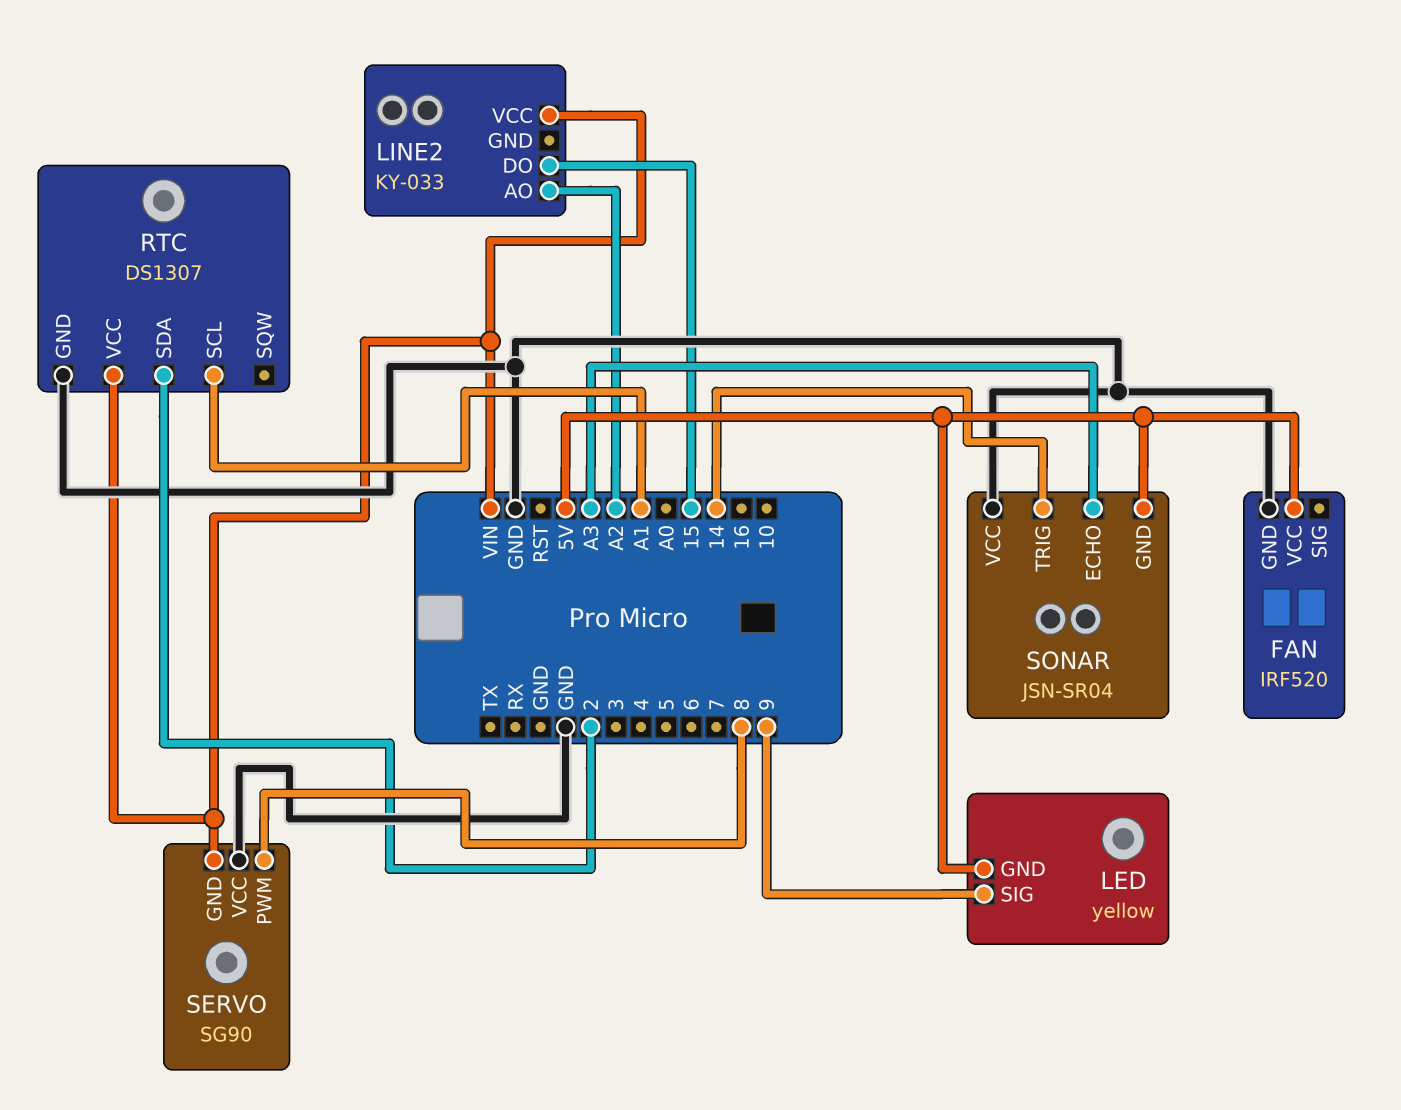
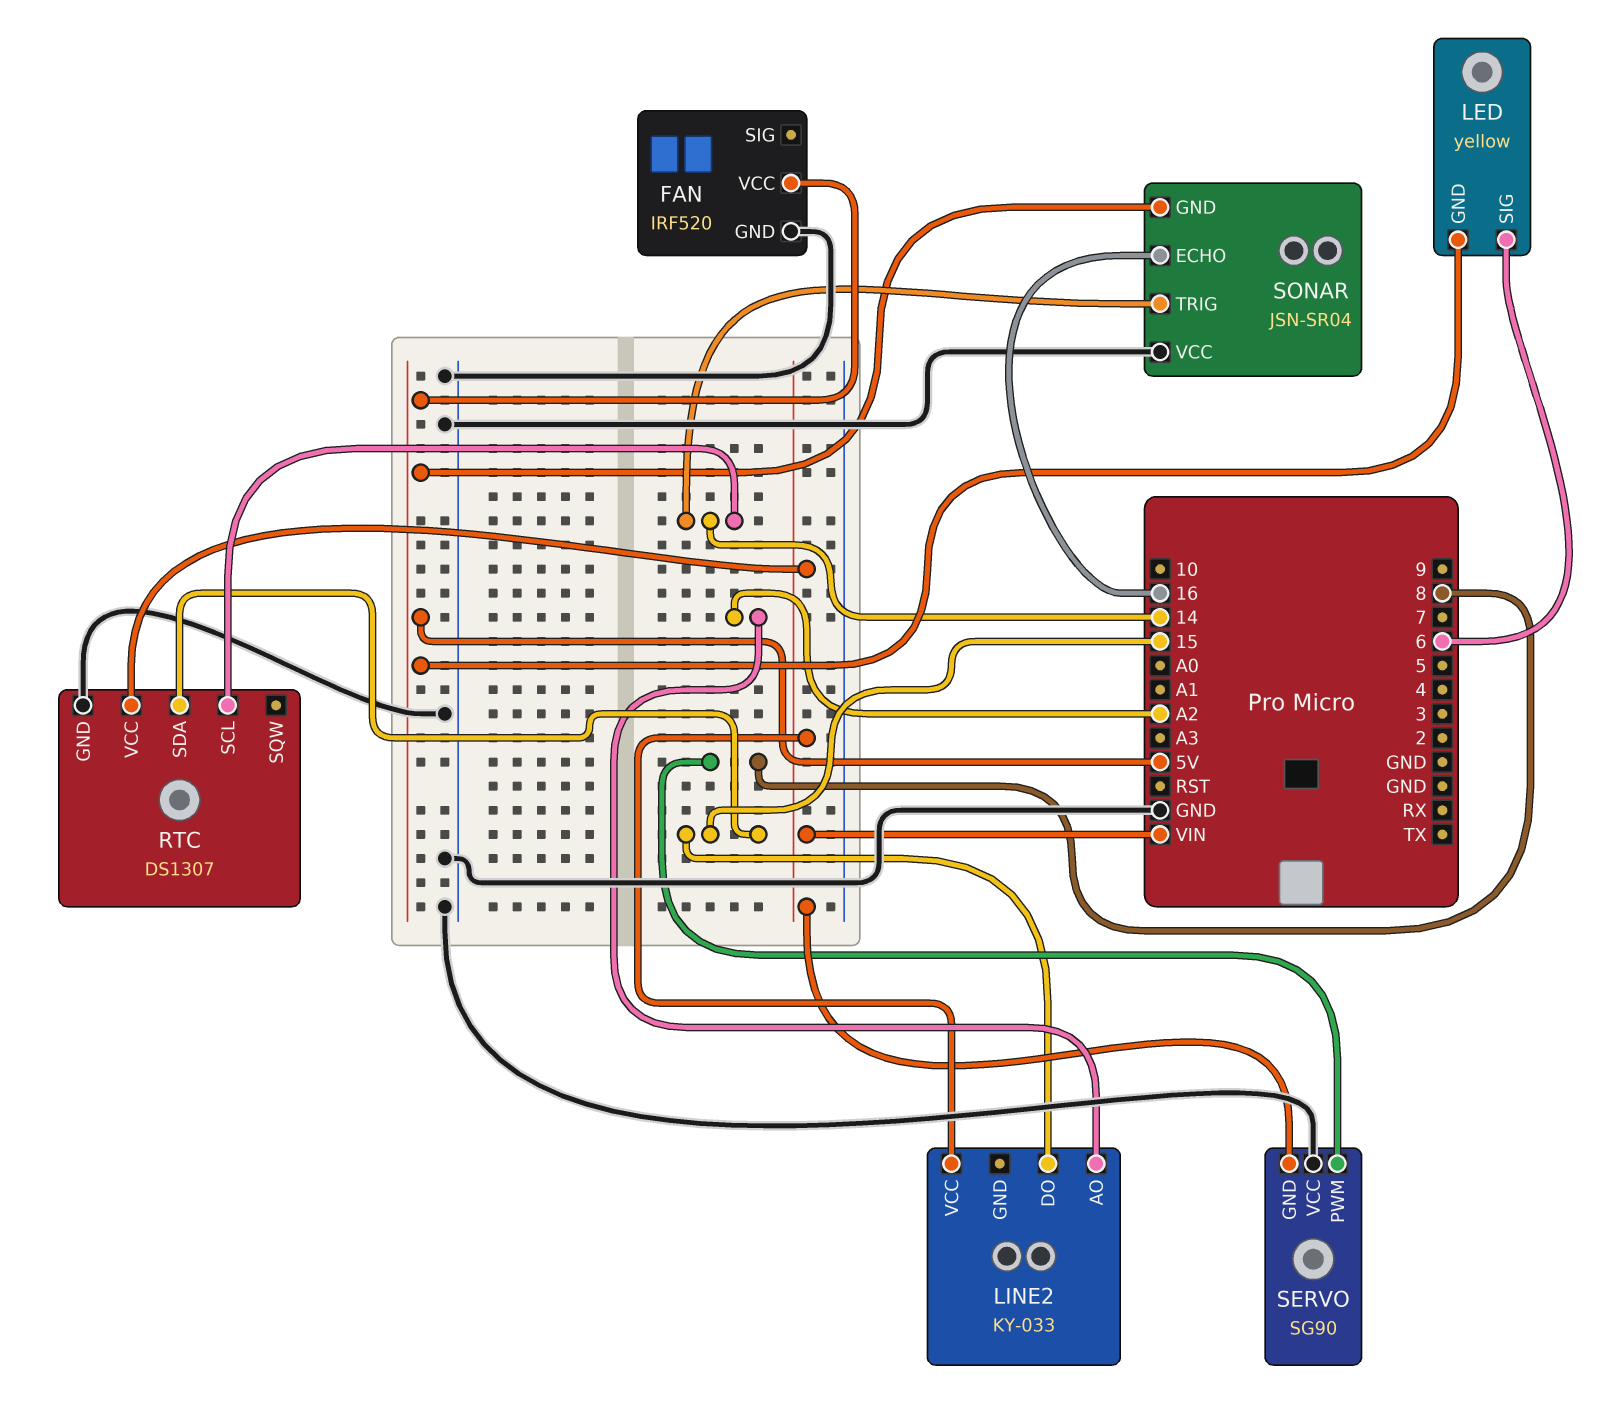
LED pin SIG: 9 -> 6
RTC pin SCL: A1 -> 14
RTC pin SDA: 2 -> 15
SONAR pin ECHO: A3 -> 16

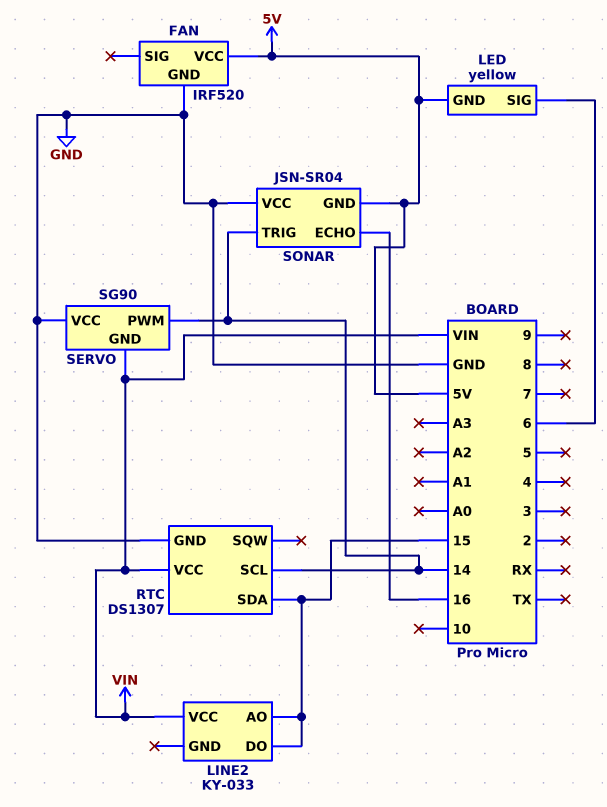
LINE2 pin AO: A2 -> 15
SERVO pin PWM: 8 -> 14

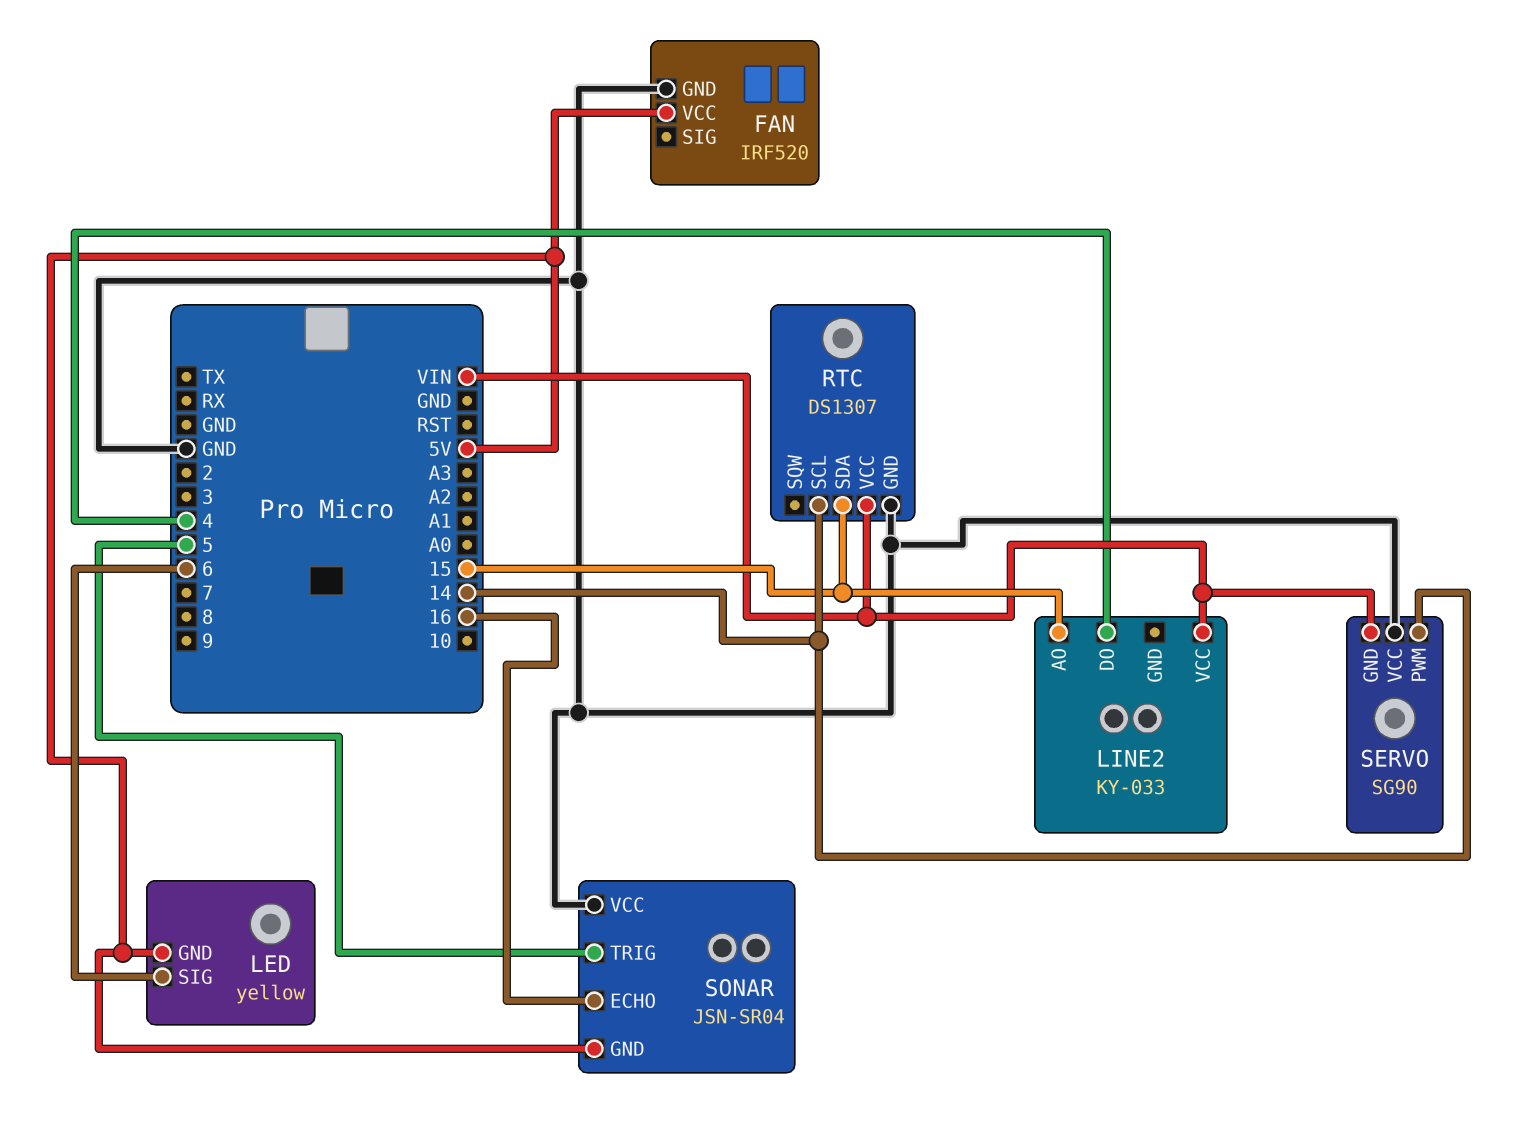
LINE2 pin DO: 15 -> 4
SONAR pin TRIG: 14 -> 5

